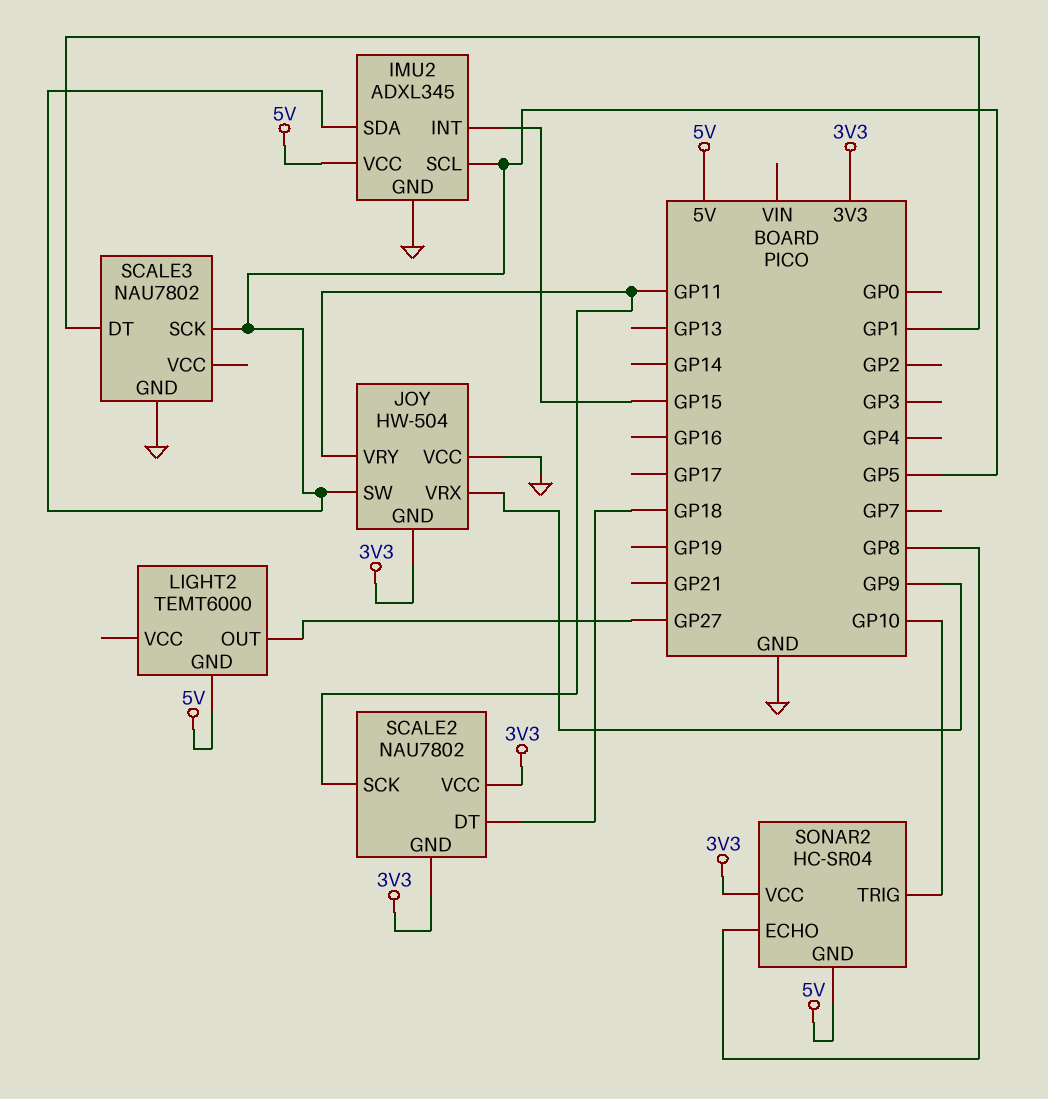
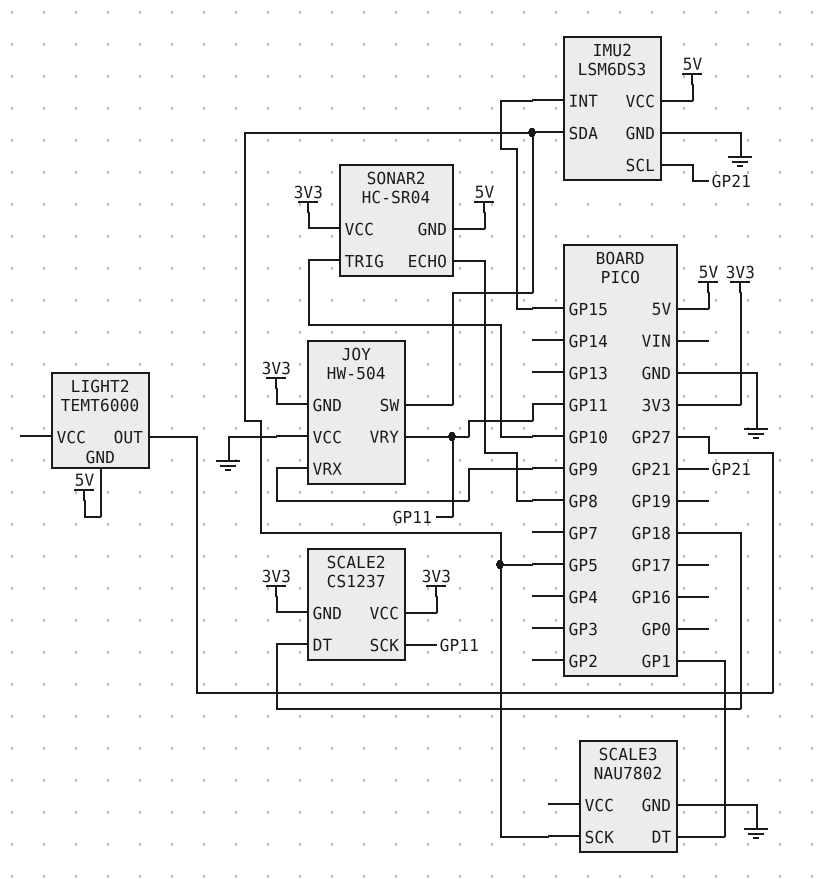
IMU2: ADXL345 -> LSM6DS3
IMU2 pin SCL: GP5 -> GP21
SCALE2: NAU7802 -> CS1237

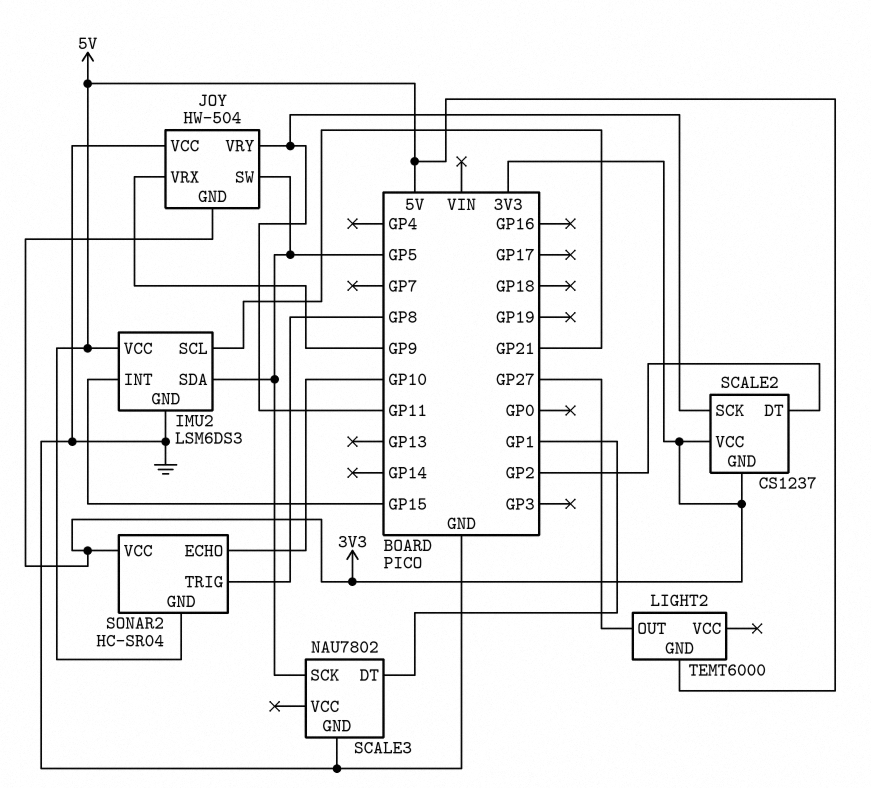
SCALE2 pin DT: GP18 -> GP2
SONAR2 pin ECHO: GP8 -> GP10
SONAR2 pin TRIG: GP10 -> GP8

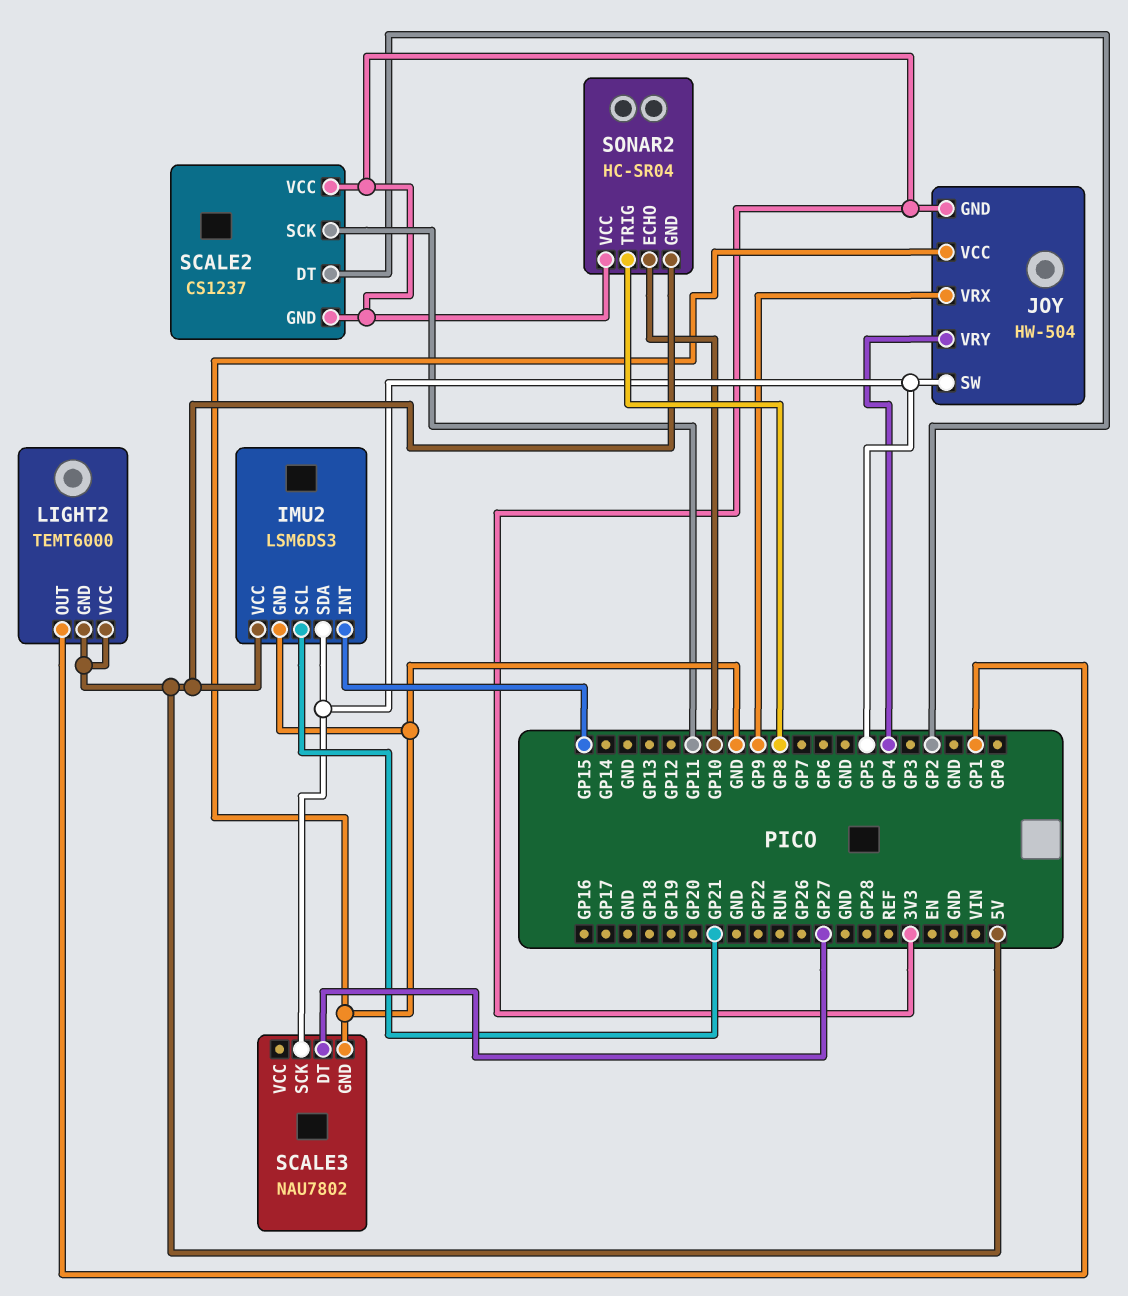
JOY pin VRY: GP11 -> GP4
LIGHT2 pin OUT: GP27 -> GP1
LIGHT2 pin VCC: none -> 5V
SCALE3 pin DT: GP1 -> GP27

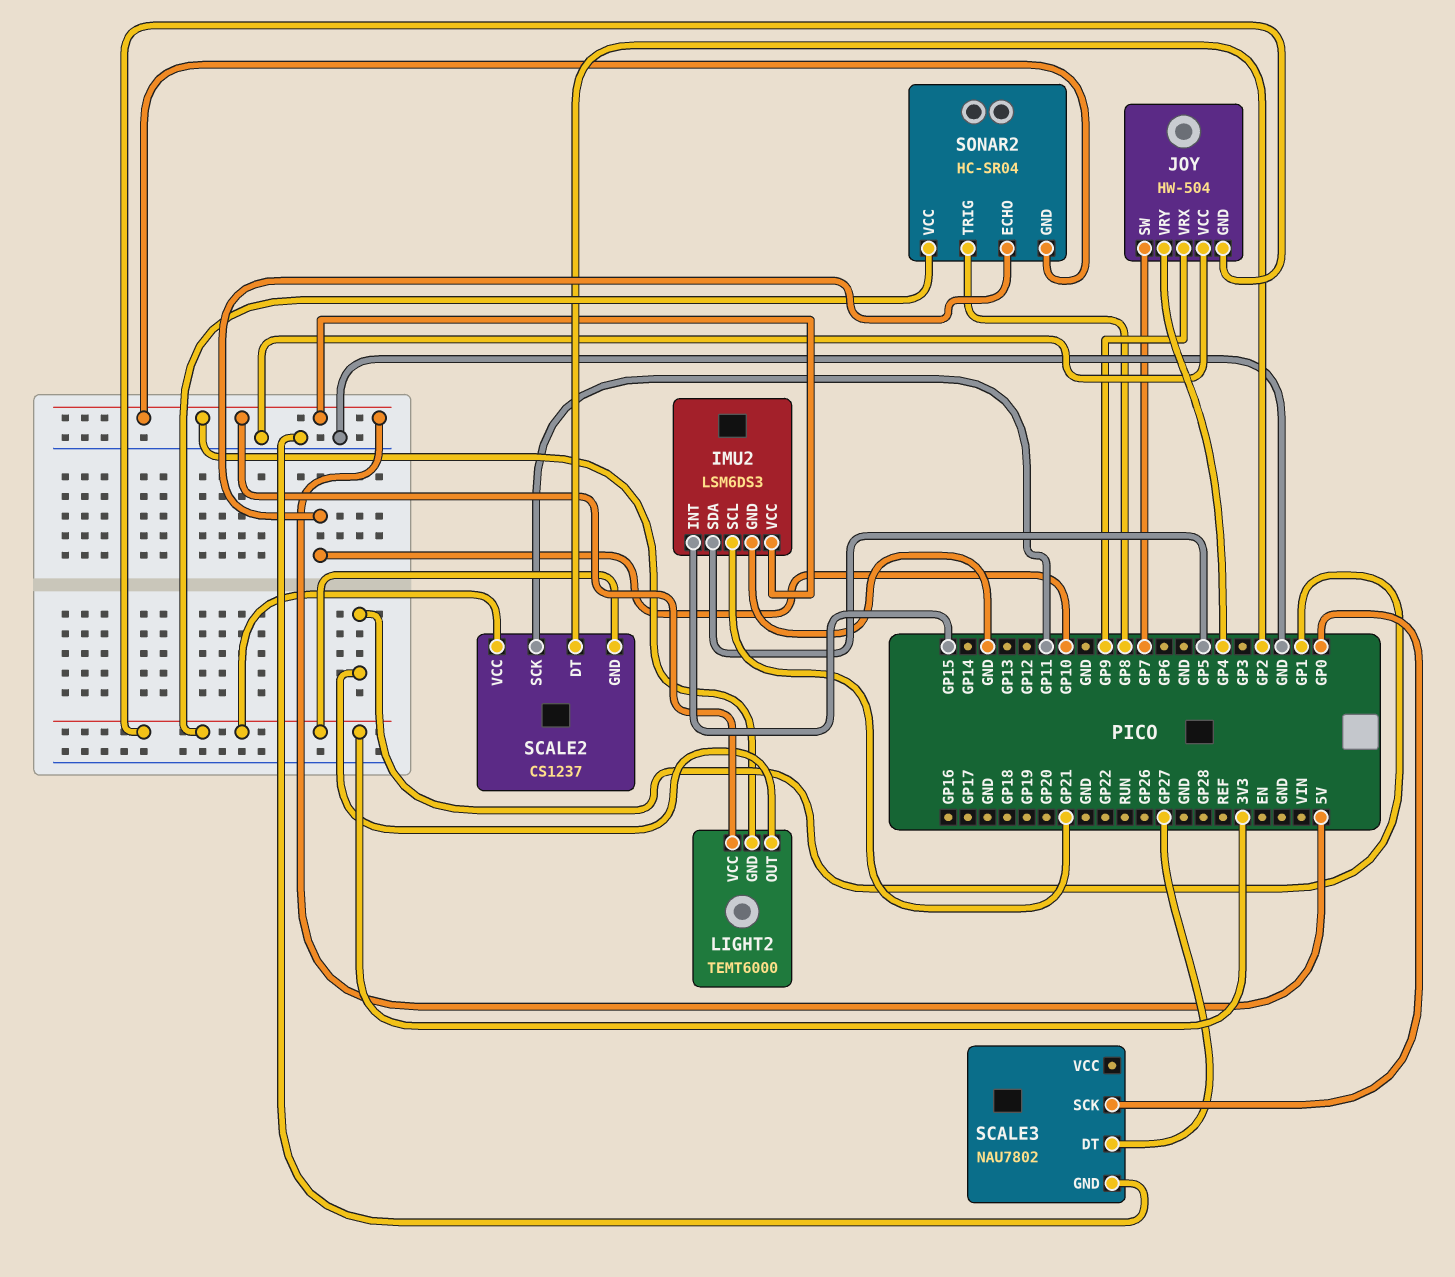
JOY pin SW: GP5 -> GP7
SCALE3 pin SCK: GP5 -> GP0

